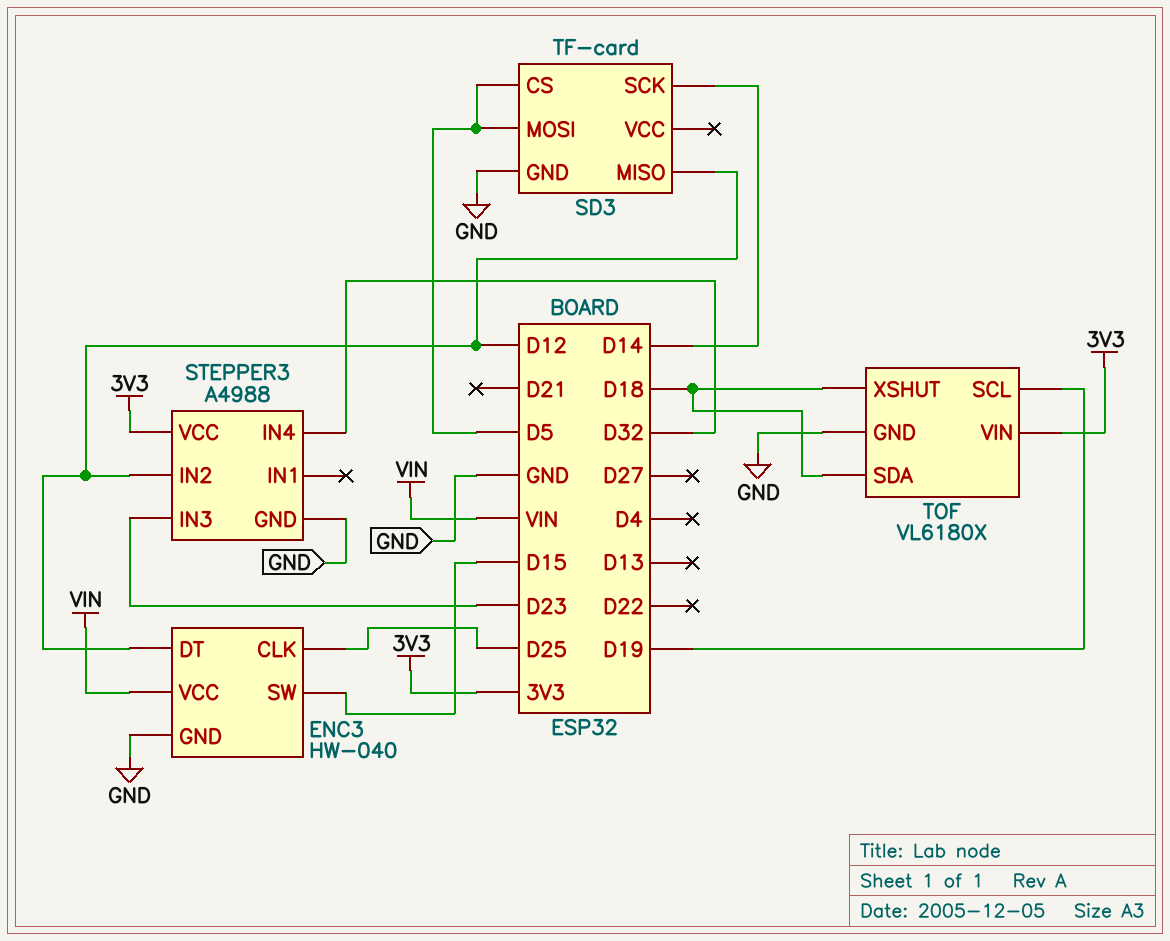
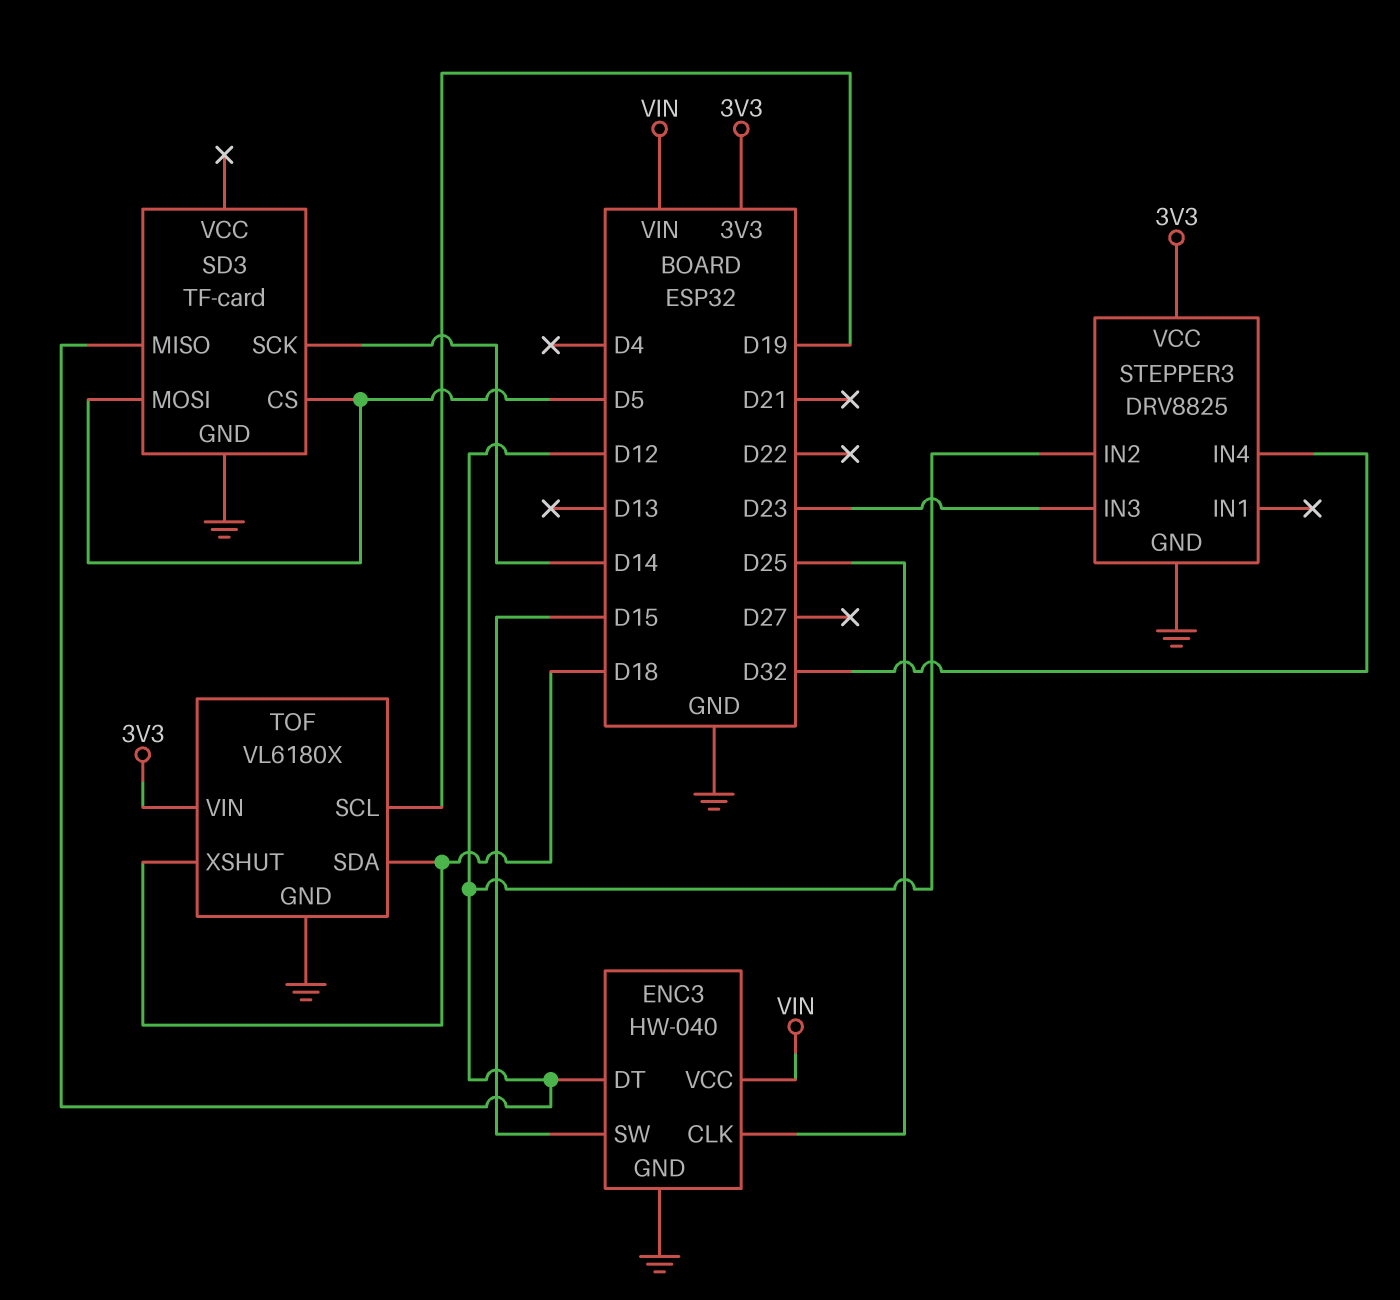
STEPPER3: A4988 -> DRV8825

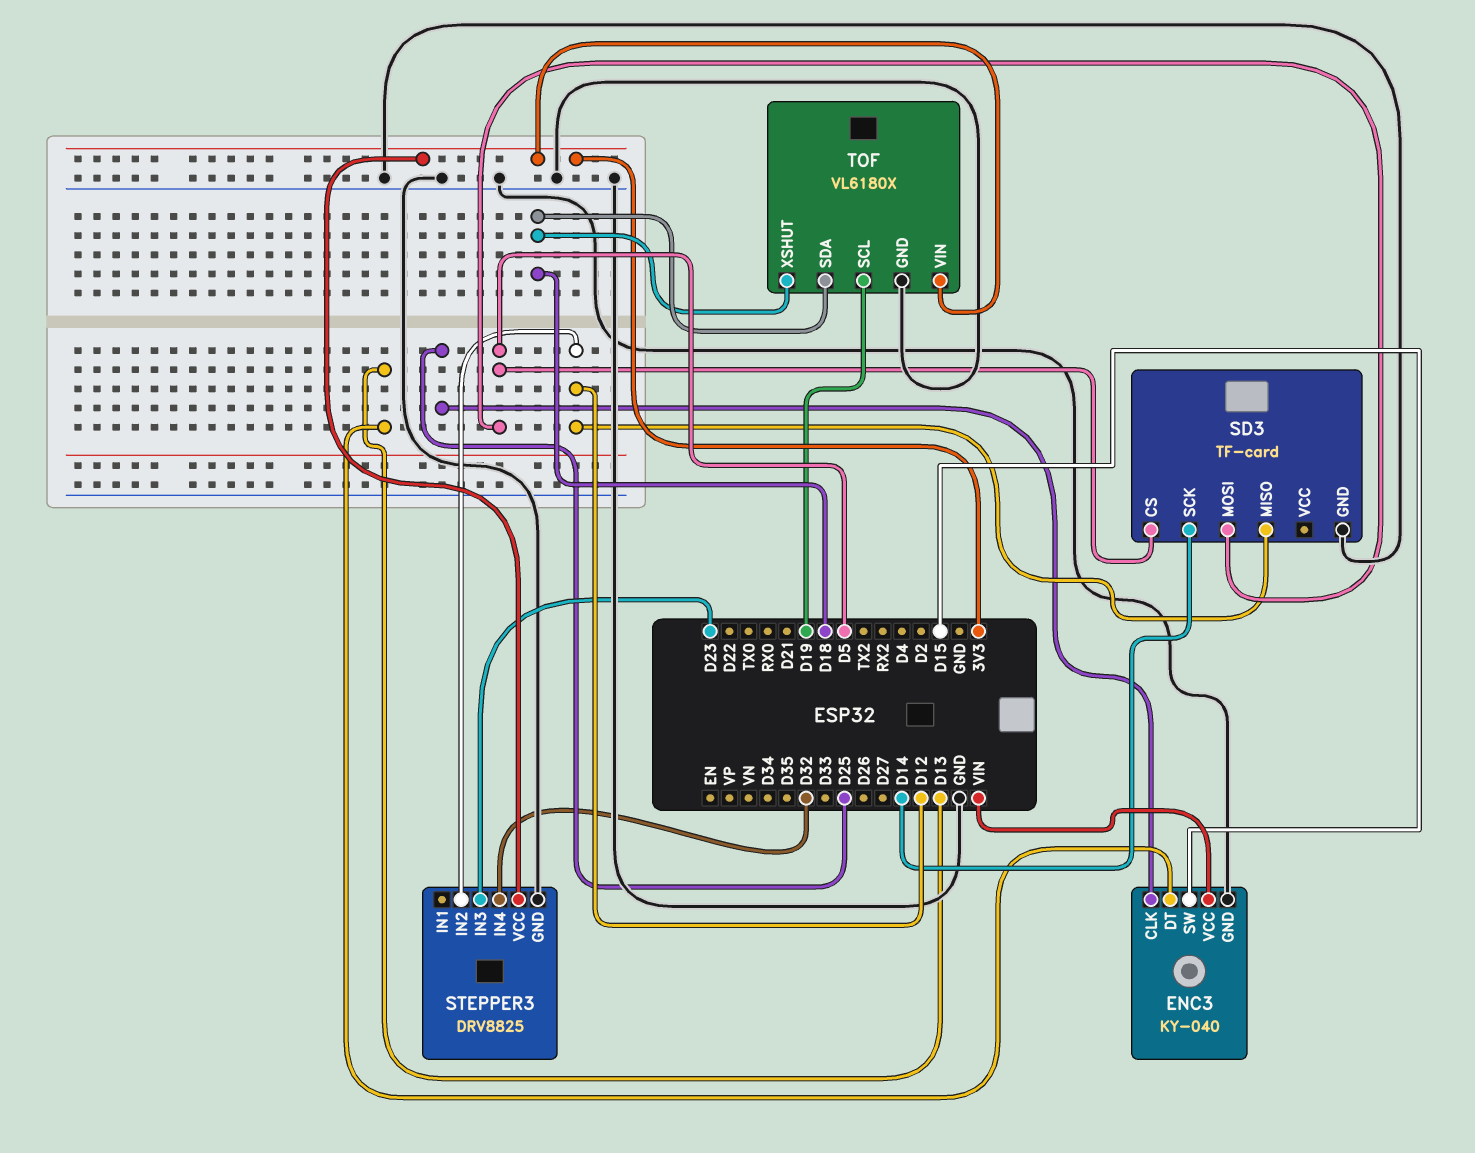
ENC3: HW-040 -> KY-040
ENC3 pin DT: D12 -> D13

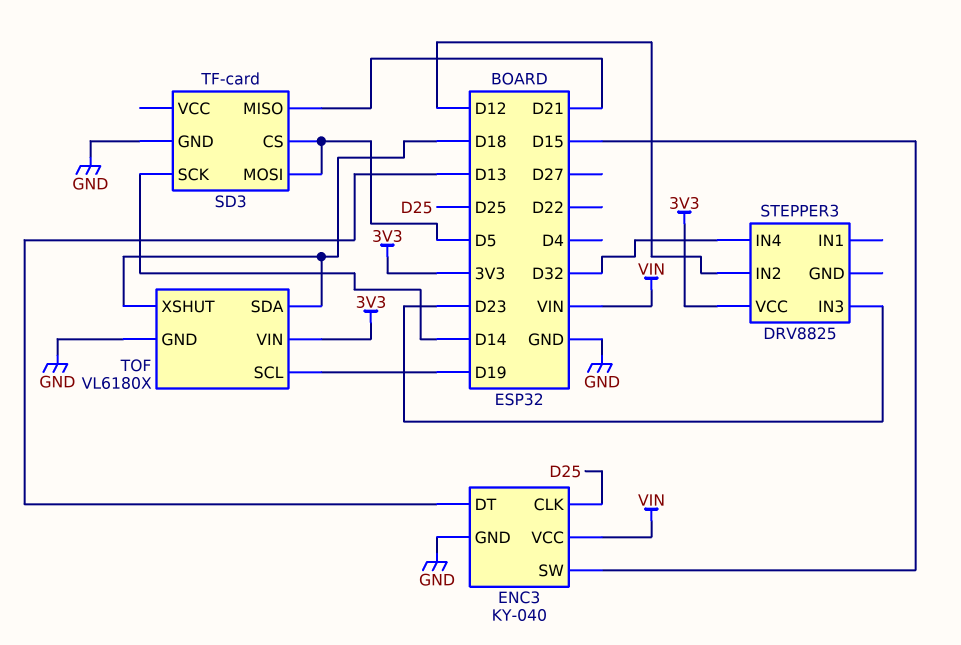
SD3 pin MISO: D12 -> D21
STEPPER3 pin GND: GND -> none

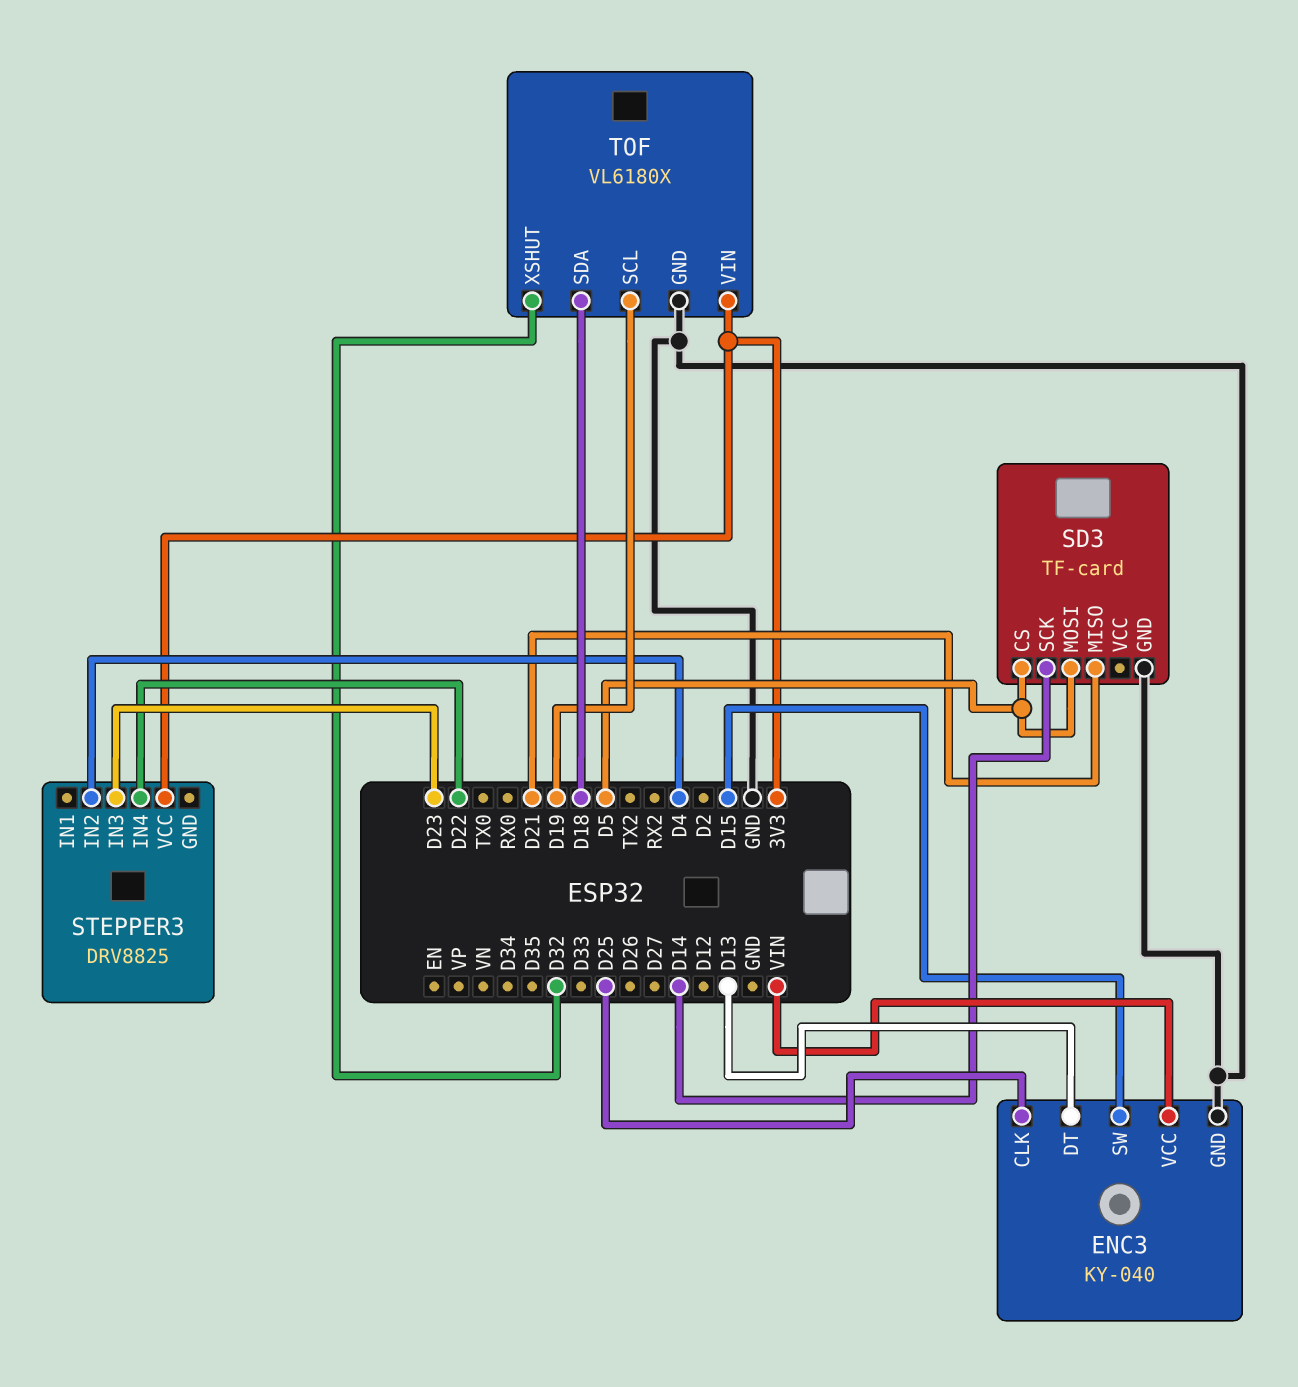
STEPPER3 pin IN2: D12 -> D4
STEPPER3 pin IN4: D32 -> D22
TOF pin XSHUT: D18 -> D32

